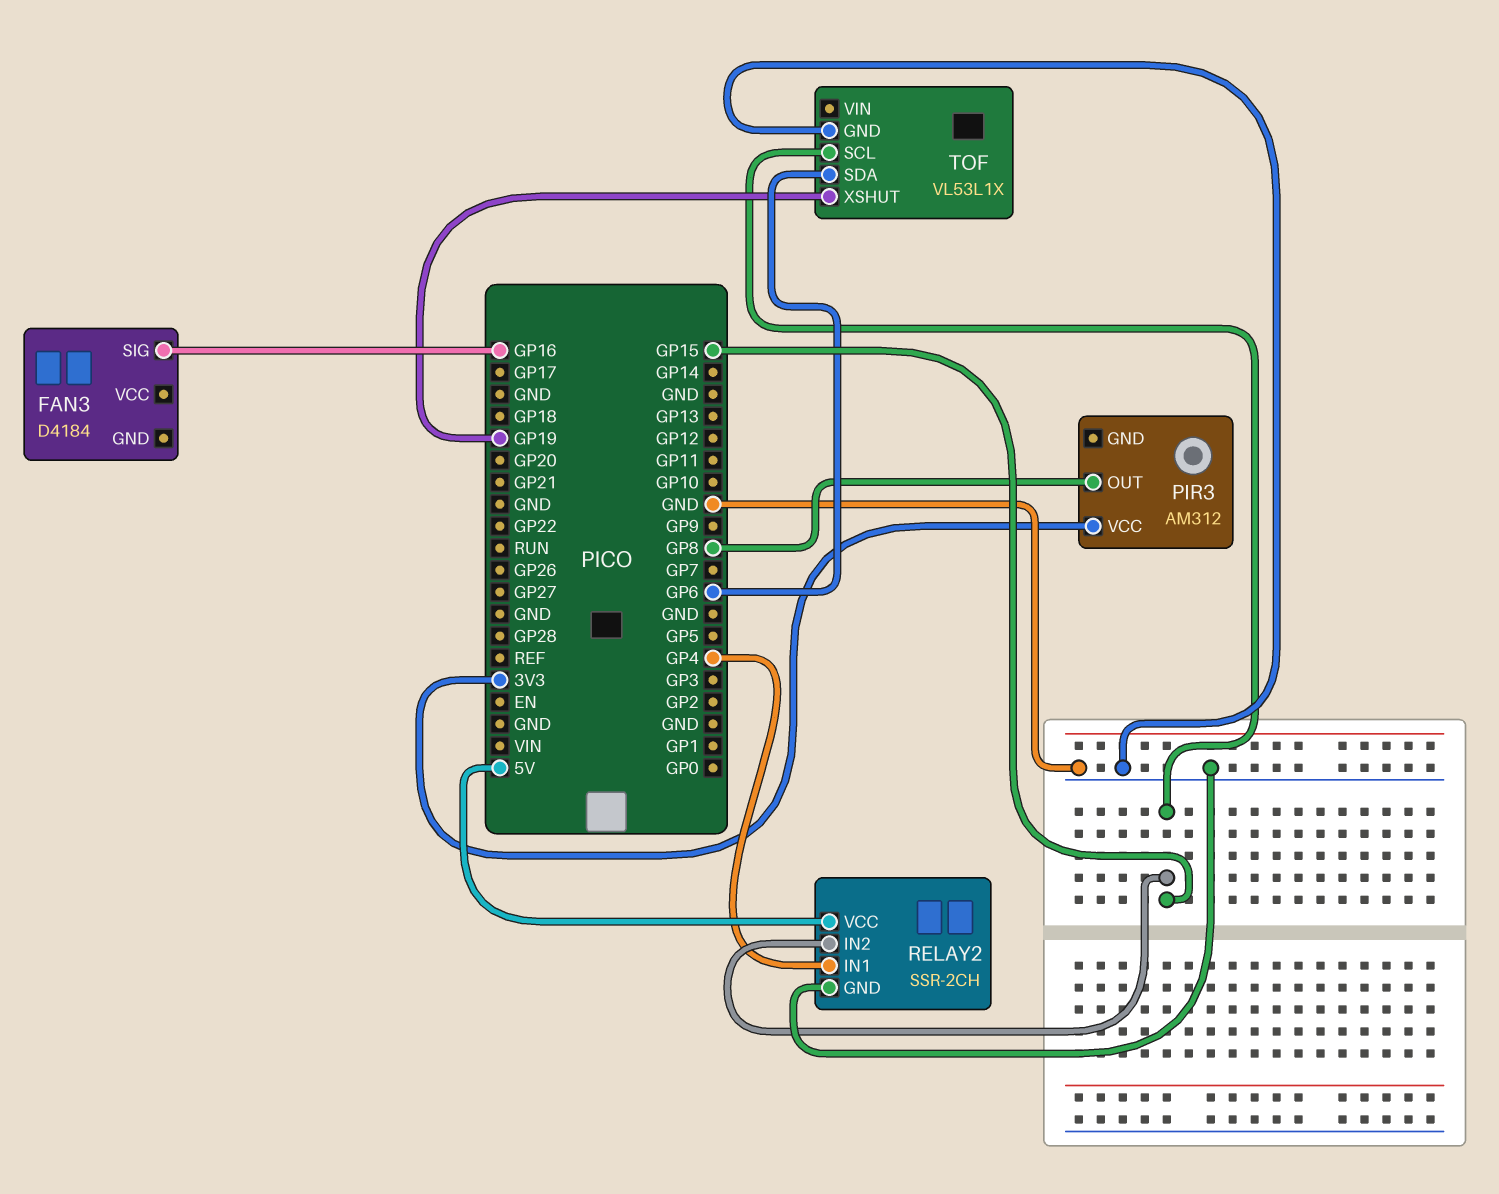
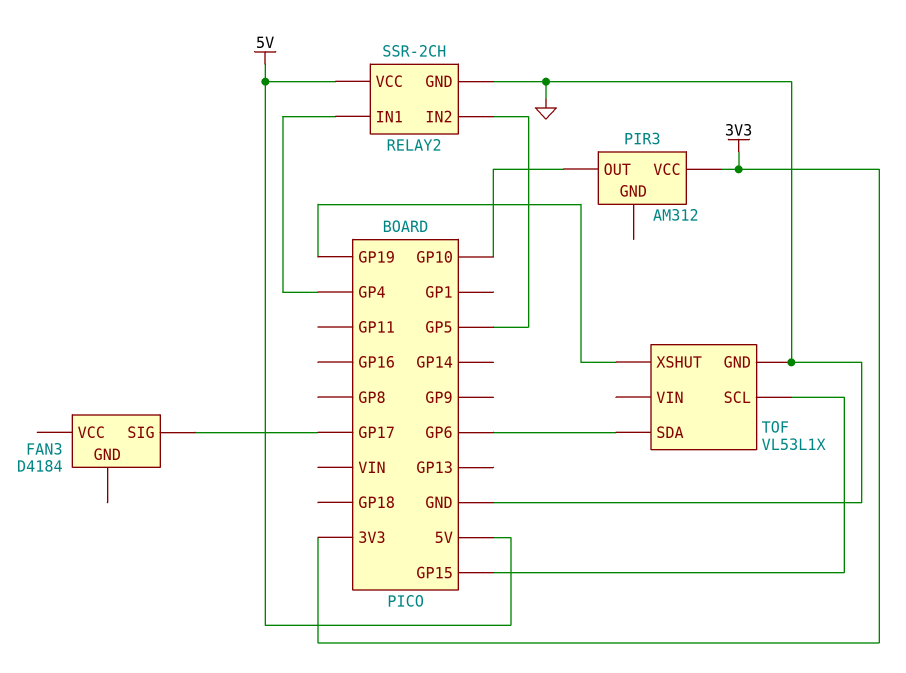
FAN3 pin SIG: GP16 -> GP17
PIR3 pin OUT: GP8 -> GP10
RELAY2 pin IN2: GP15 -> GP5

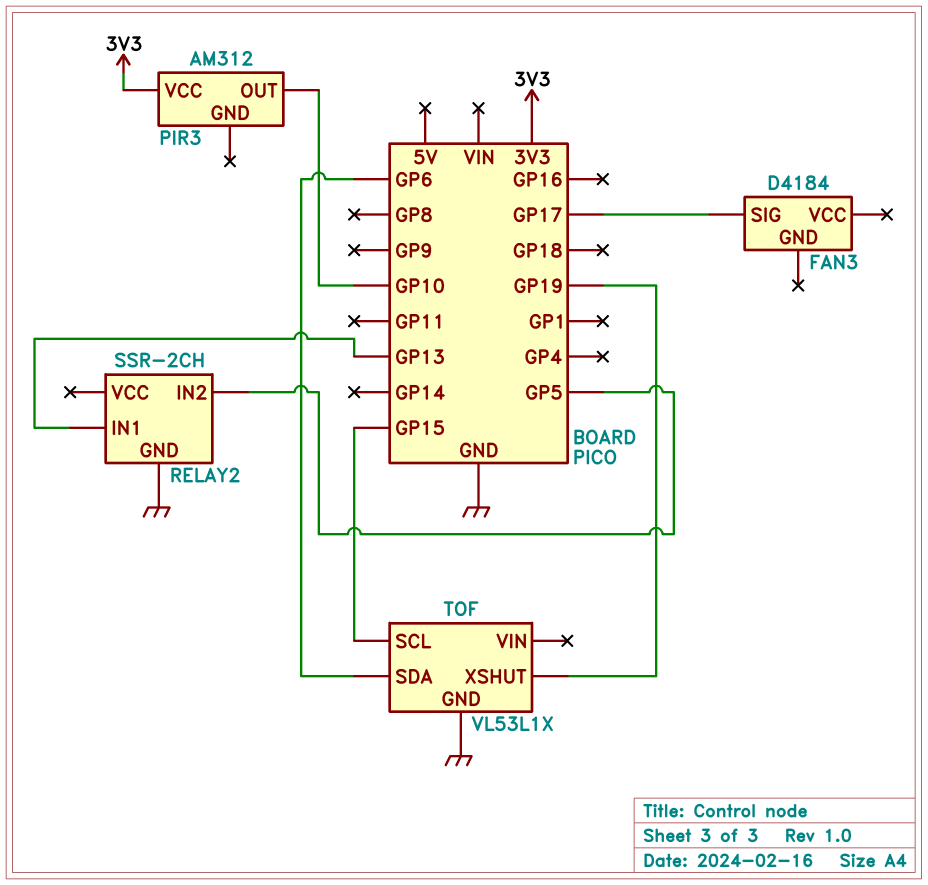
RELAY2 pin IN1: GP4 -> GP13
RELAY2 pin VCC: 5V -> none

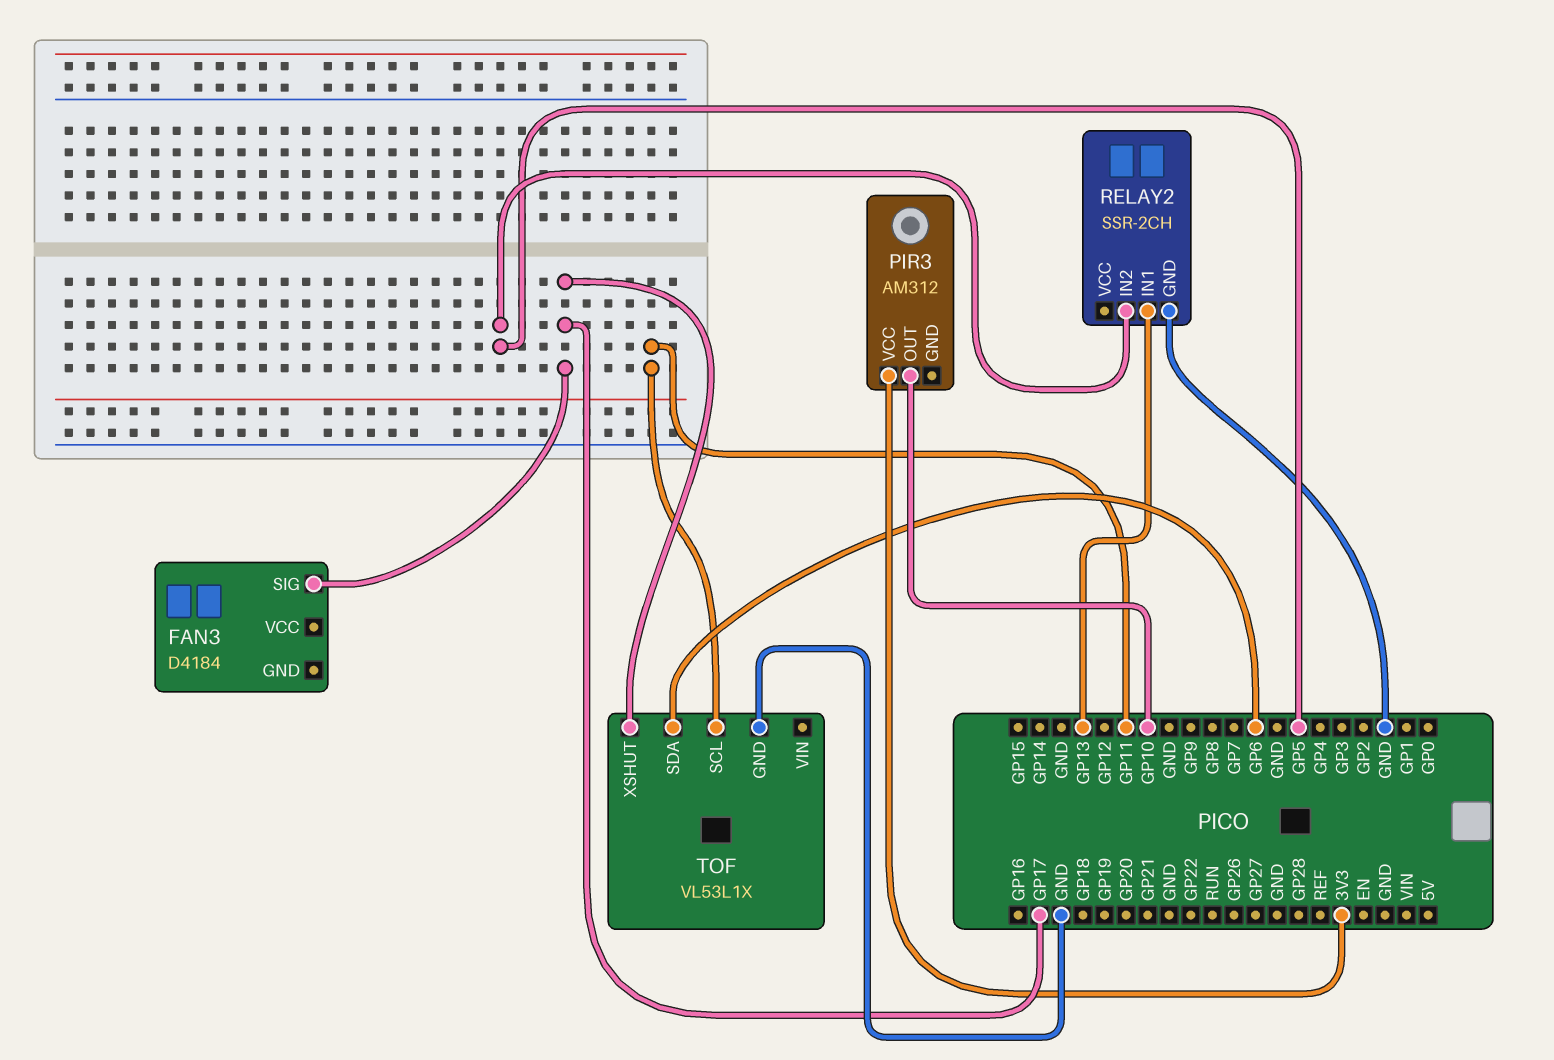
TOF pin SCL: GP15 -> GP11
TOF pin XSHUT: GP19 -> GP17

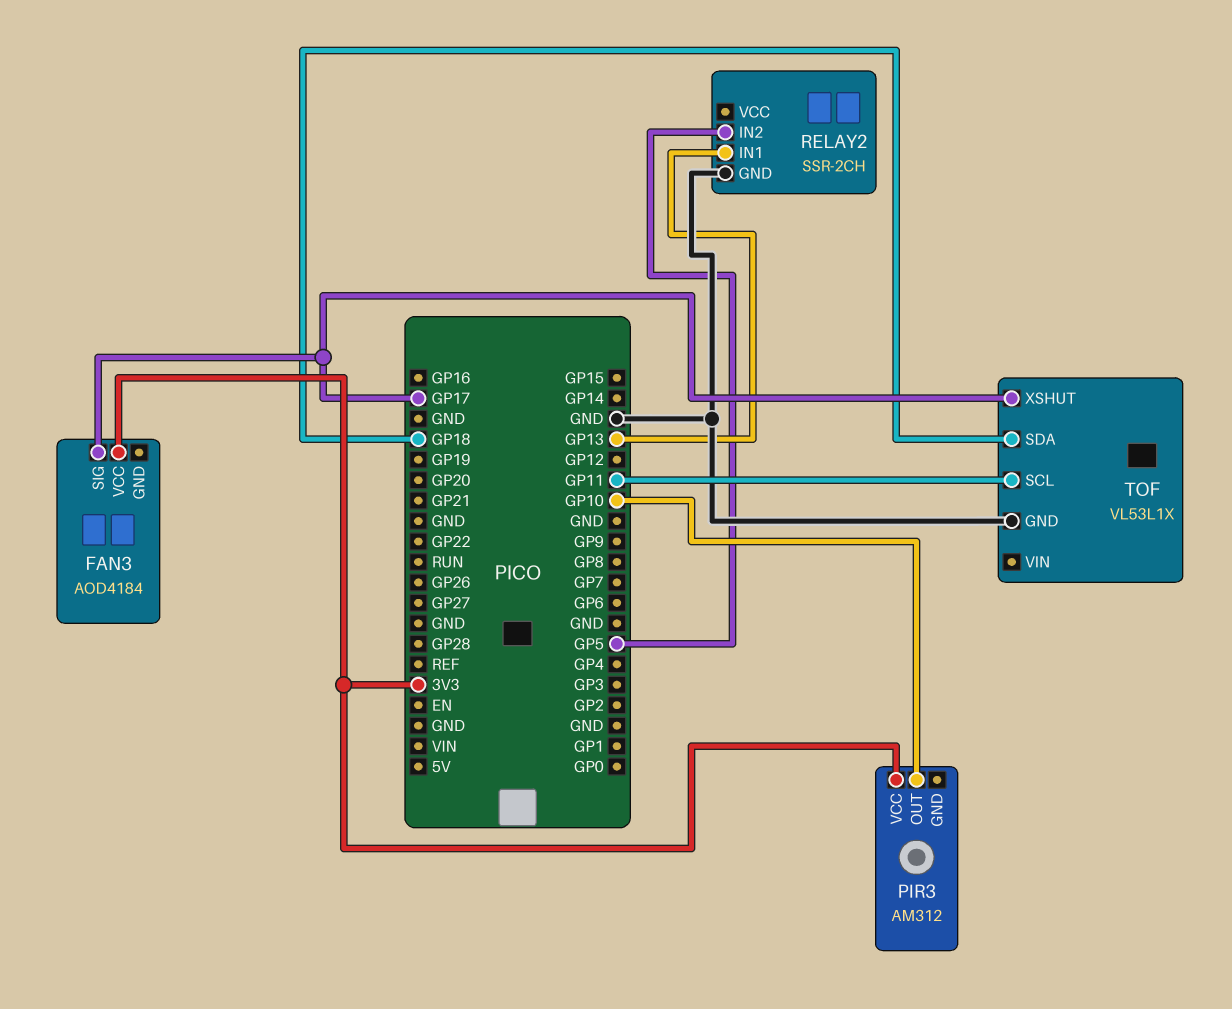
FAN3: D4184 -> AOD4184
FAN3 pin VCC: none -> 3V3
TOF pin SDA: GP6 -> GP18

